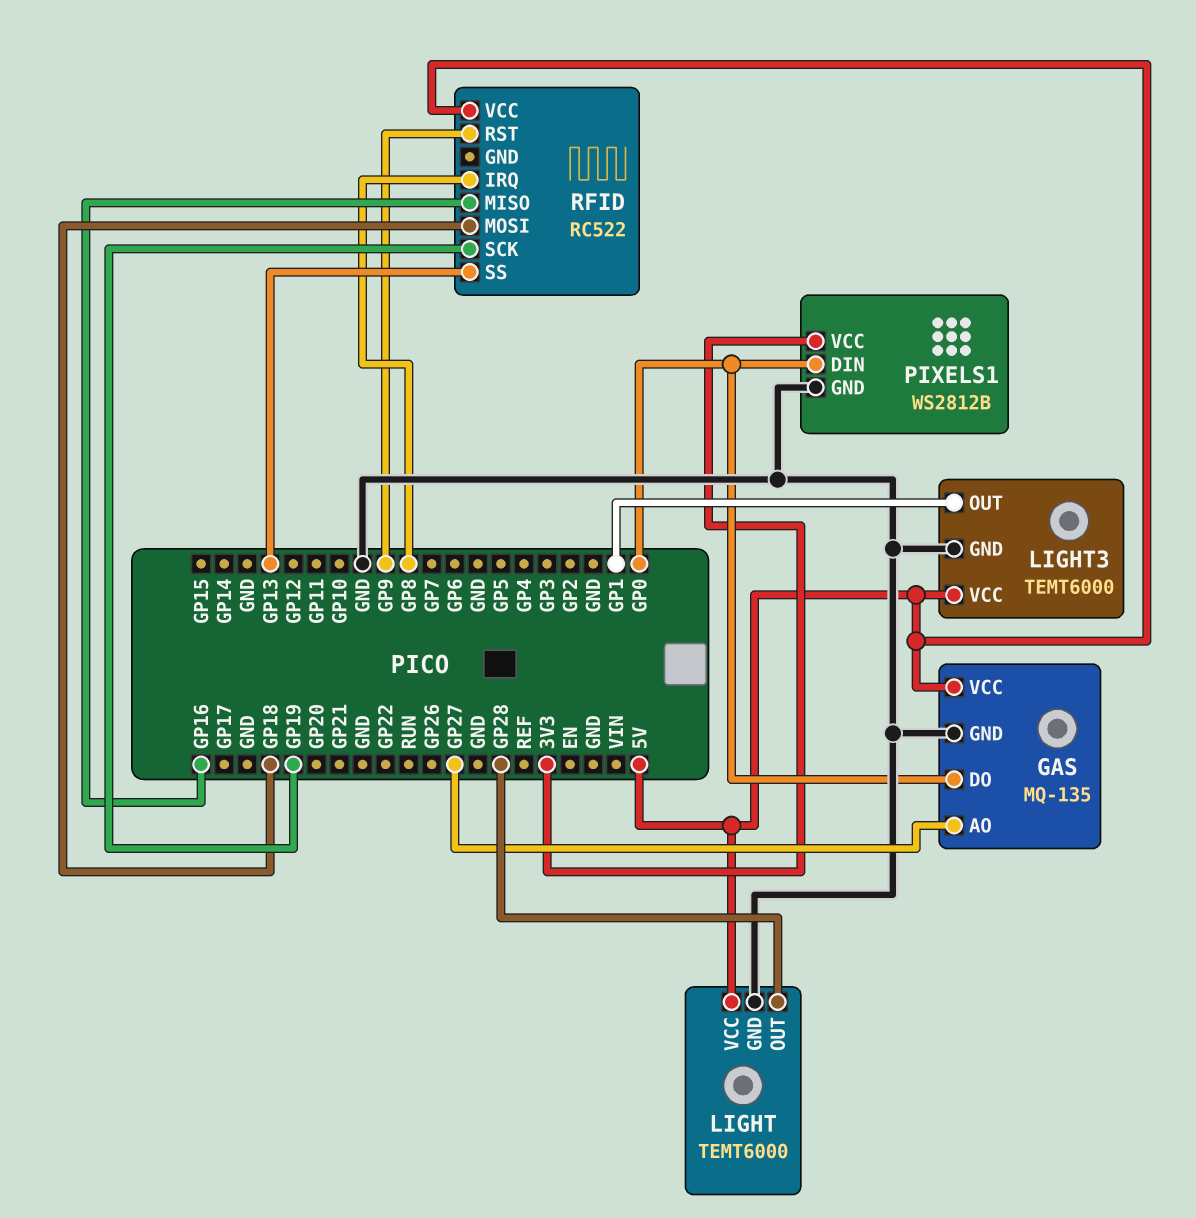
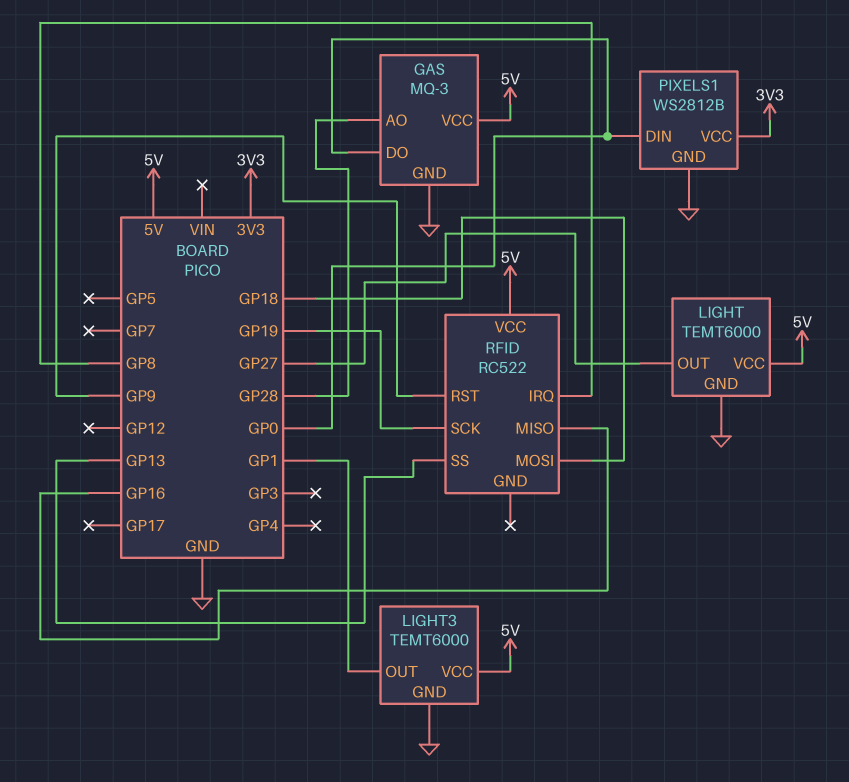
GAS: MQ-135 -> MQ-3
GAS pin AO: GP27 -> GP28
LIGHT pin OUT: GP28 -> GP27

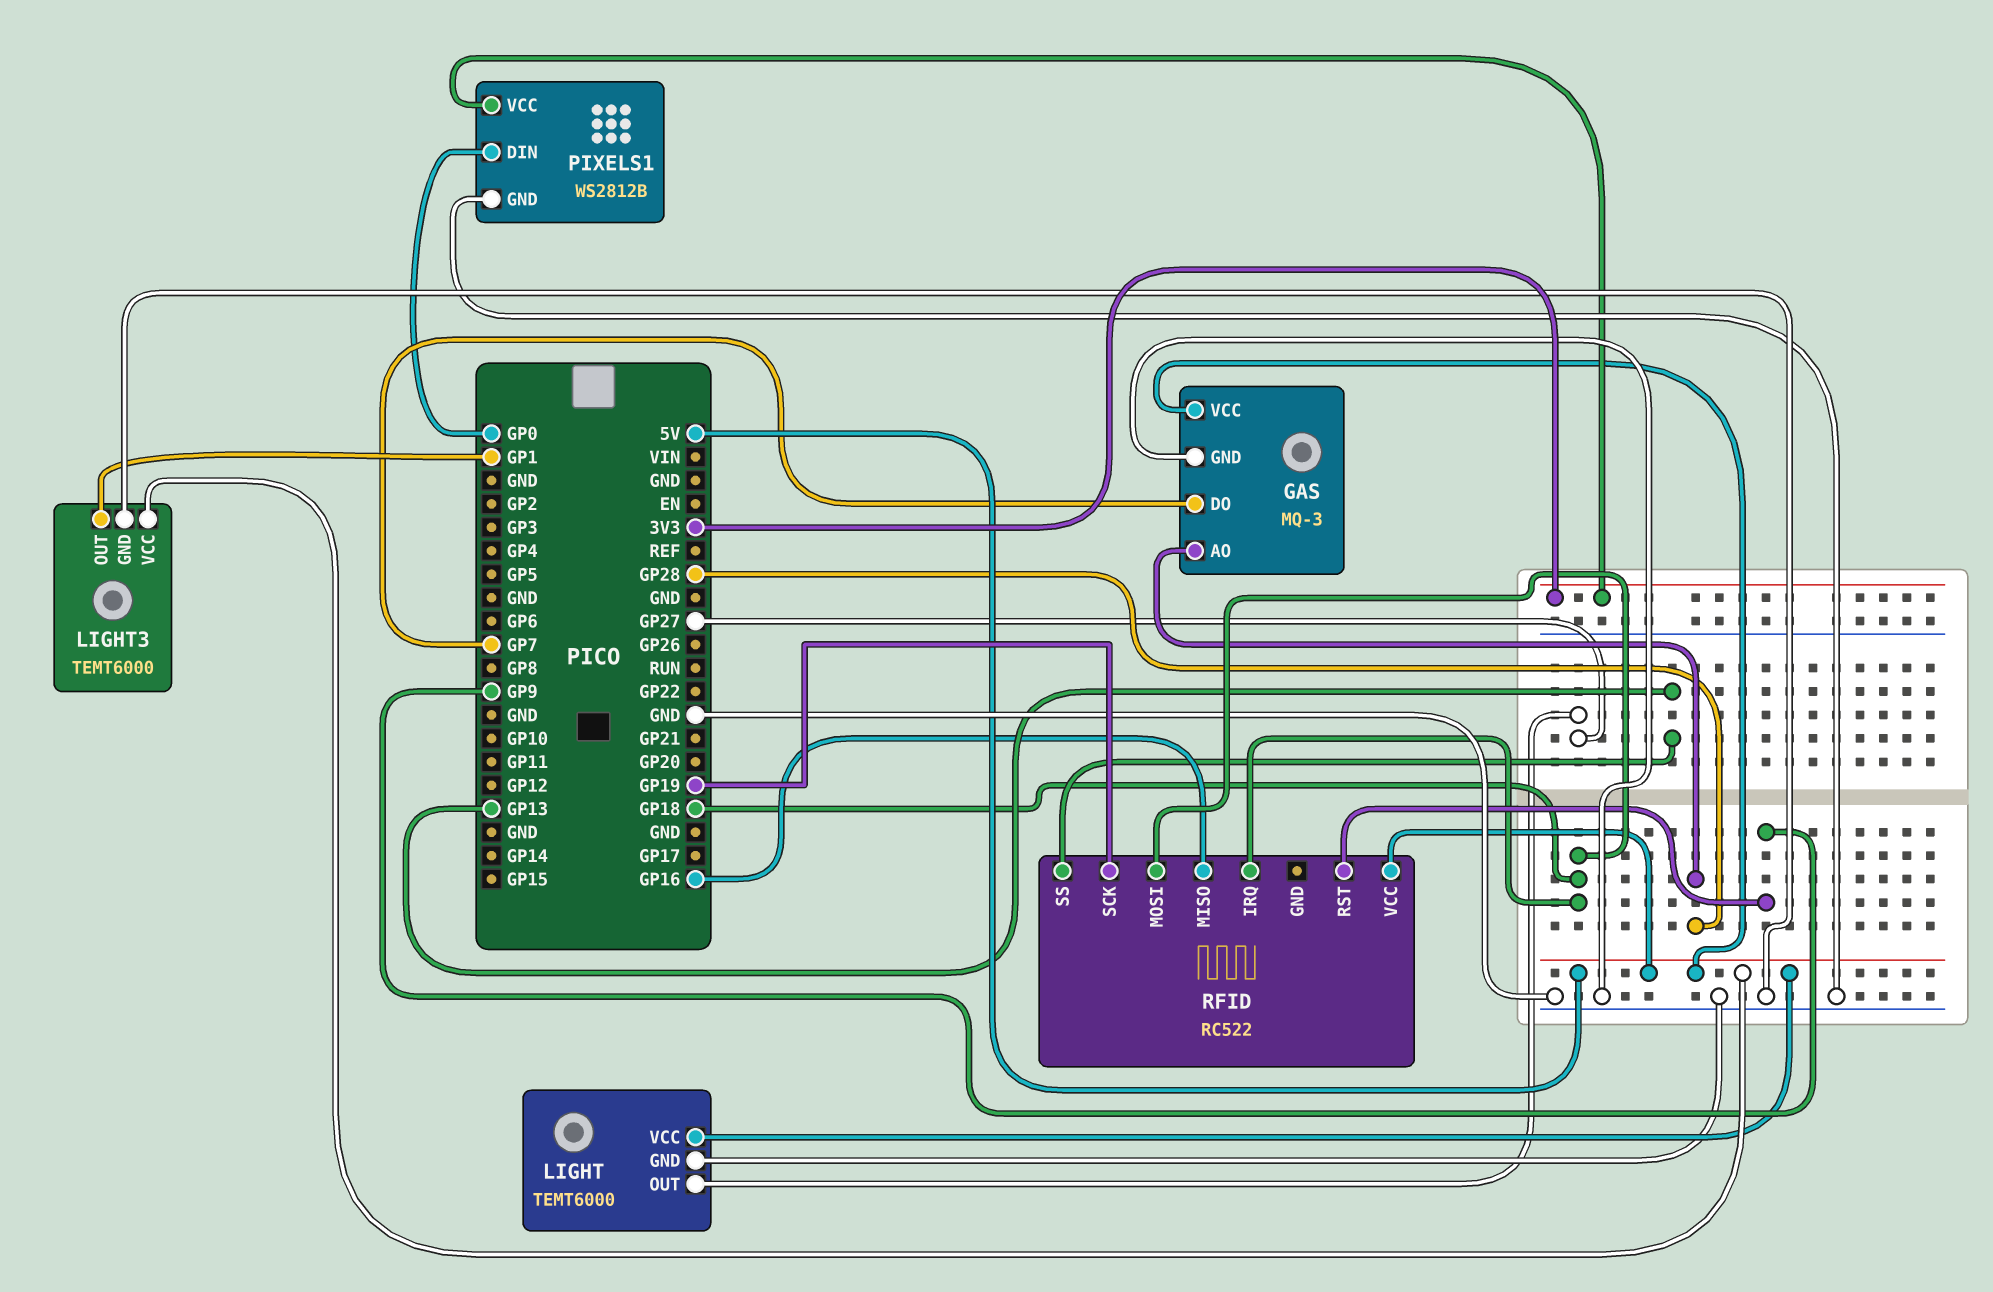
GAS pin DO: GP0 -> GP7
RFID pin IRQ: GP8 -> GP18

